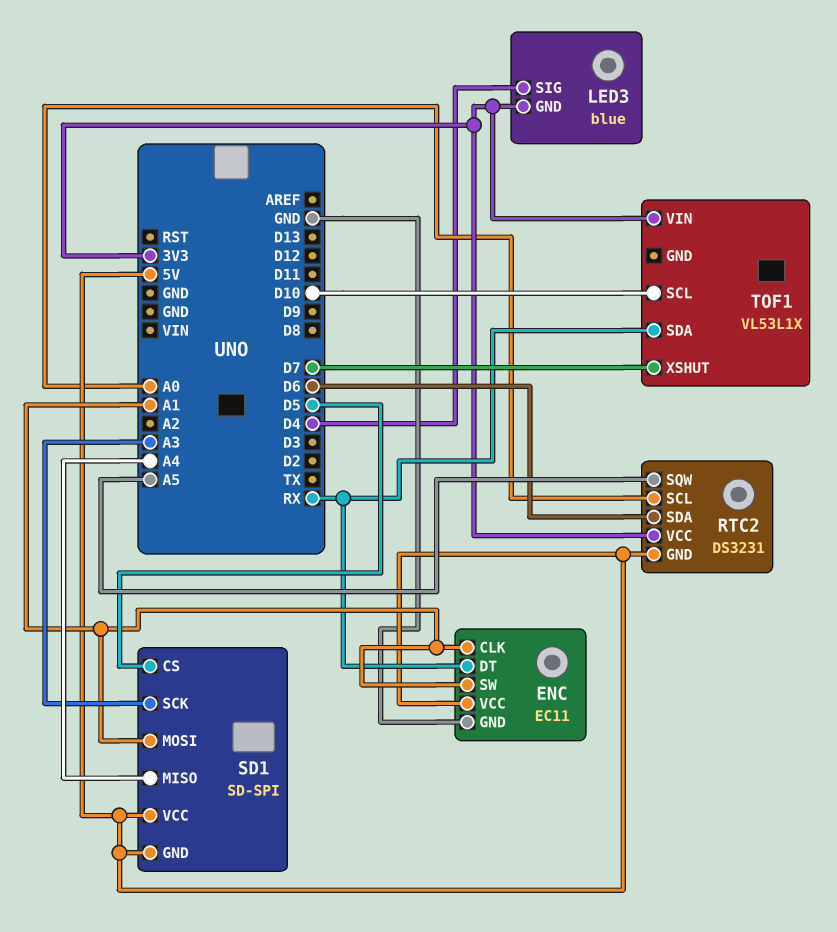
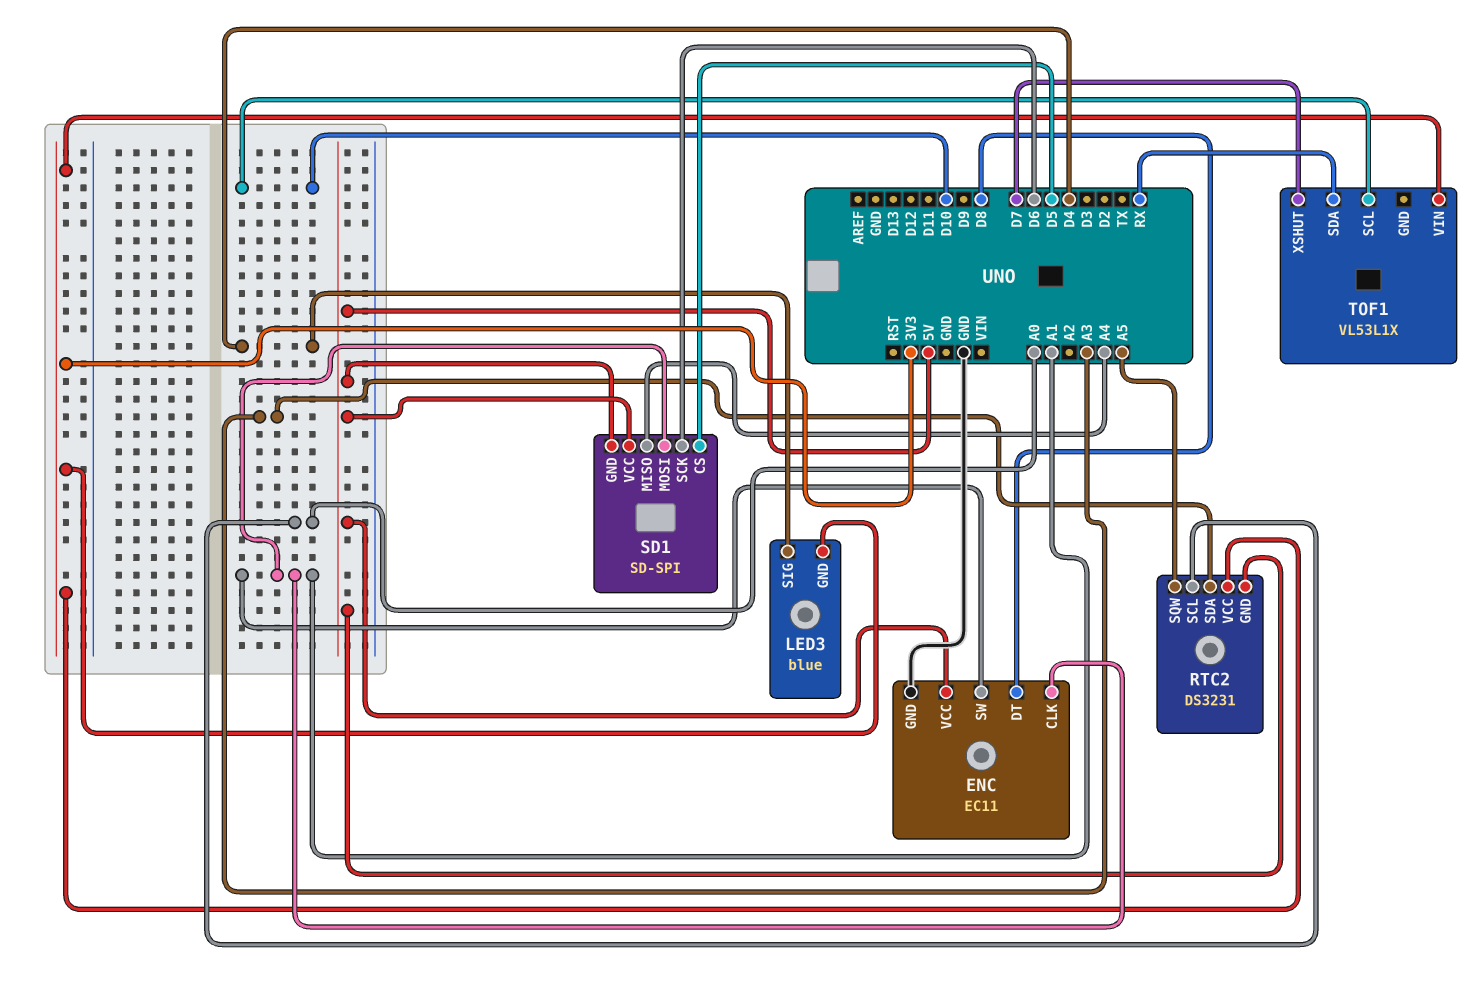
ENC pin DT: RX -> D8
RTC2 pin SDA: D6 -> A3
SD1 pin SCK: A3 -> D6

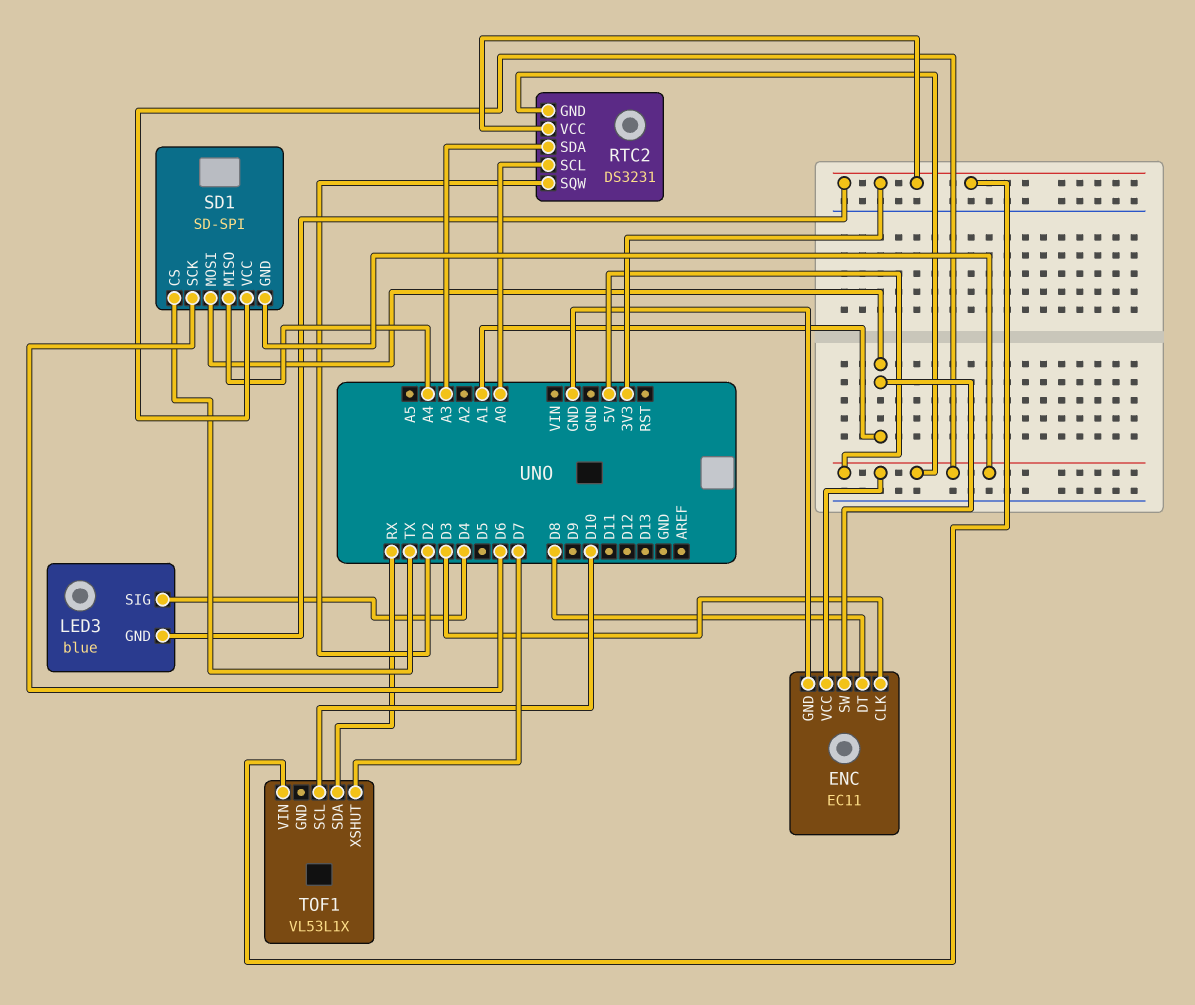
ENC pin CLK: A1 -> D3
RTC2 pin SQW: A5 -> D2
SD1 pin CS: D5 -> TX

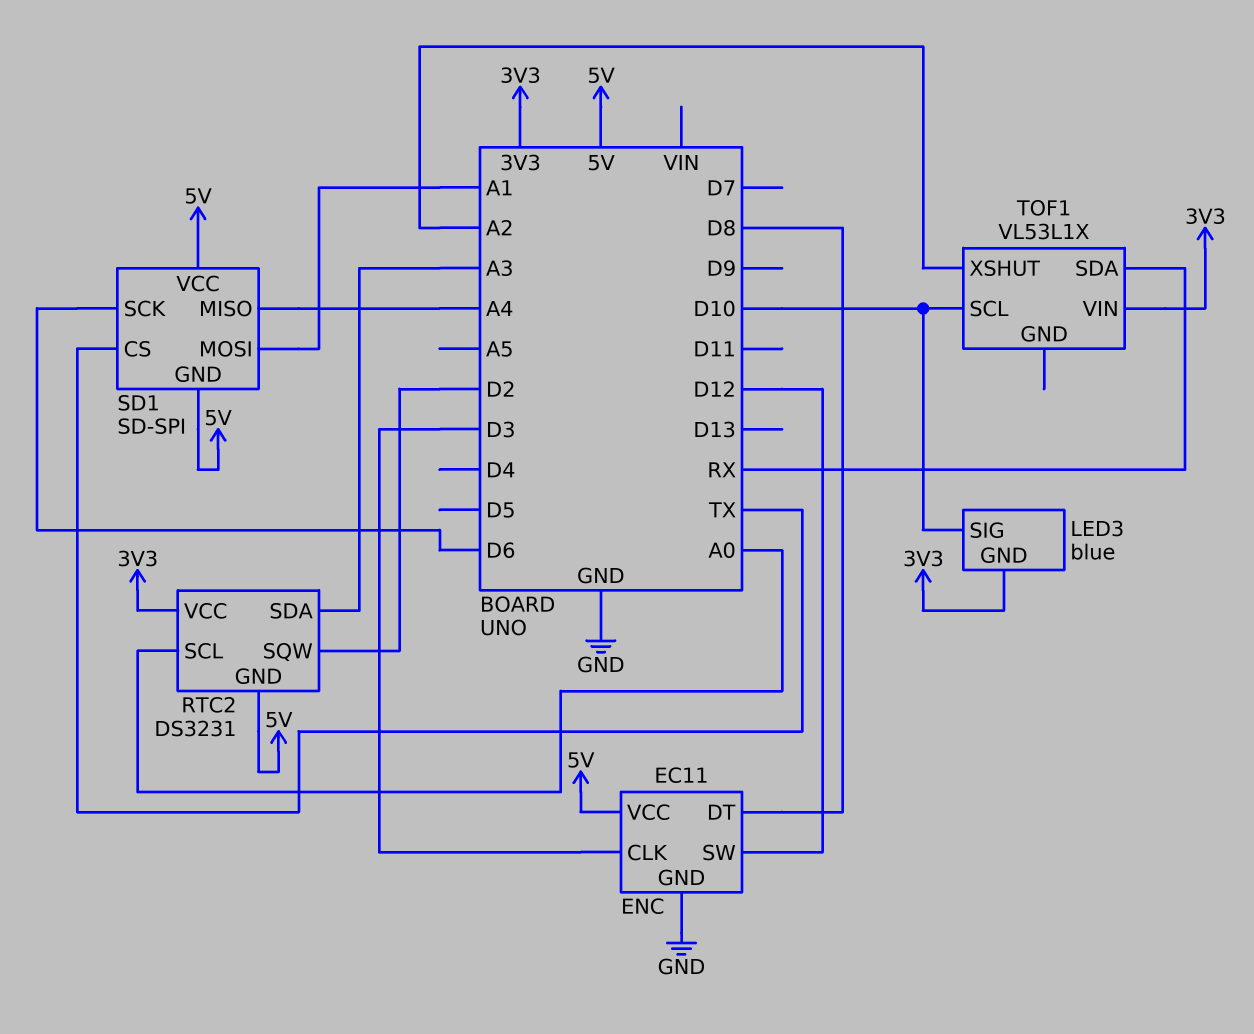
ENC pin SW: A1 -> D12
LED3 pin SIG: D4 -> D10
TOF1 pin XSHUT: D7 -> A2

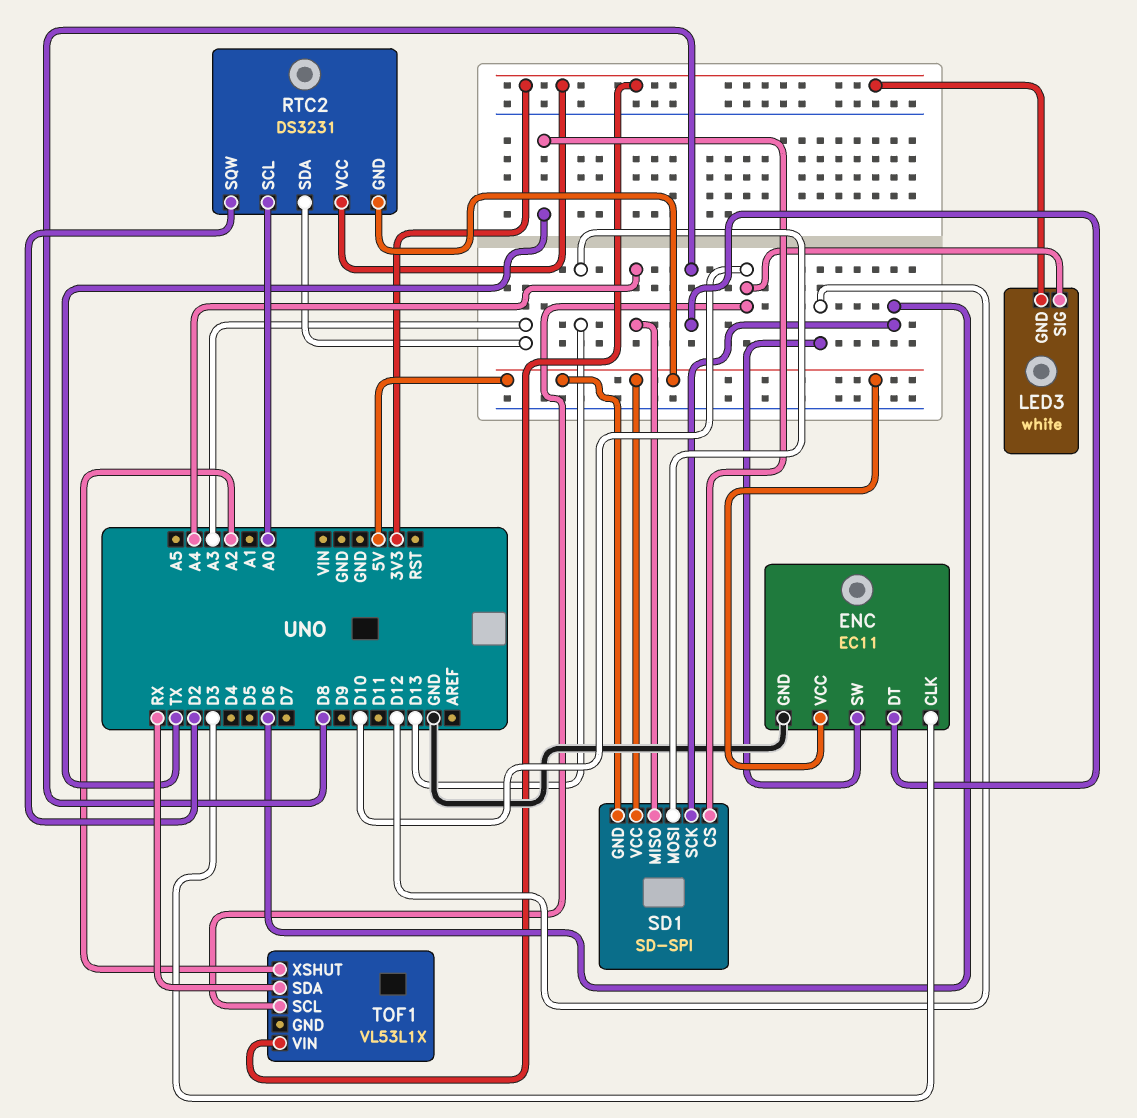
LED3: blue -> white
SD1 pin MOSI: A1 -> D13

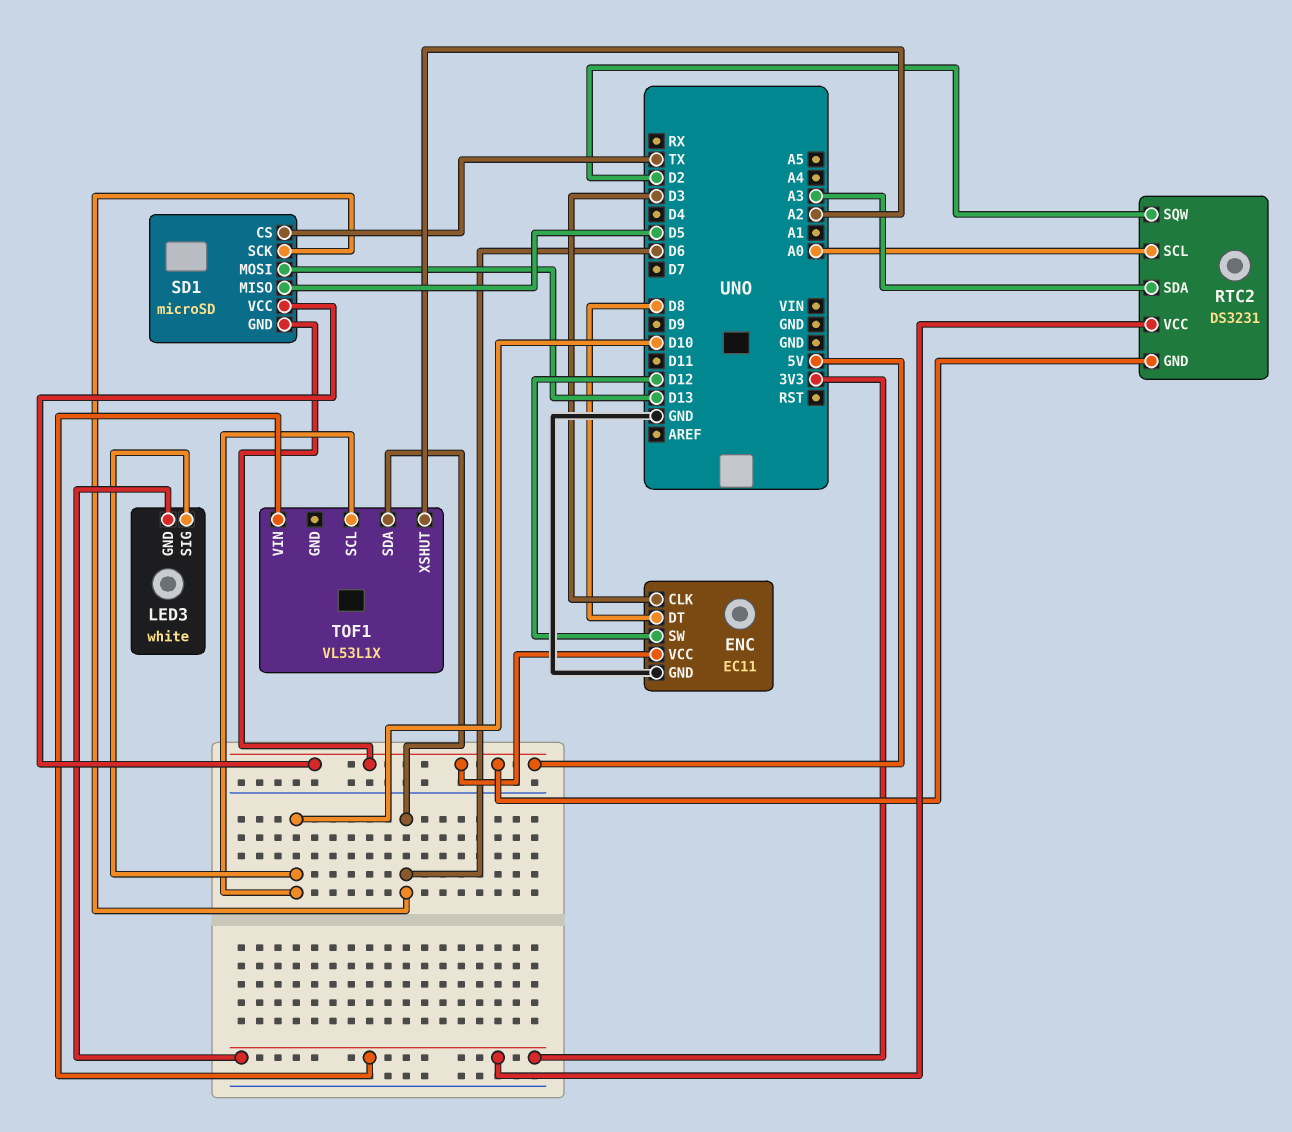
SD1: SD-SPI -> microSD
SD1 pin MISO: A4 -> D5
TOF1 pin SDA: RX -> D6

